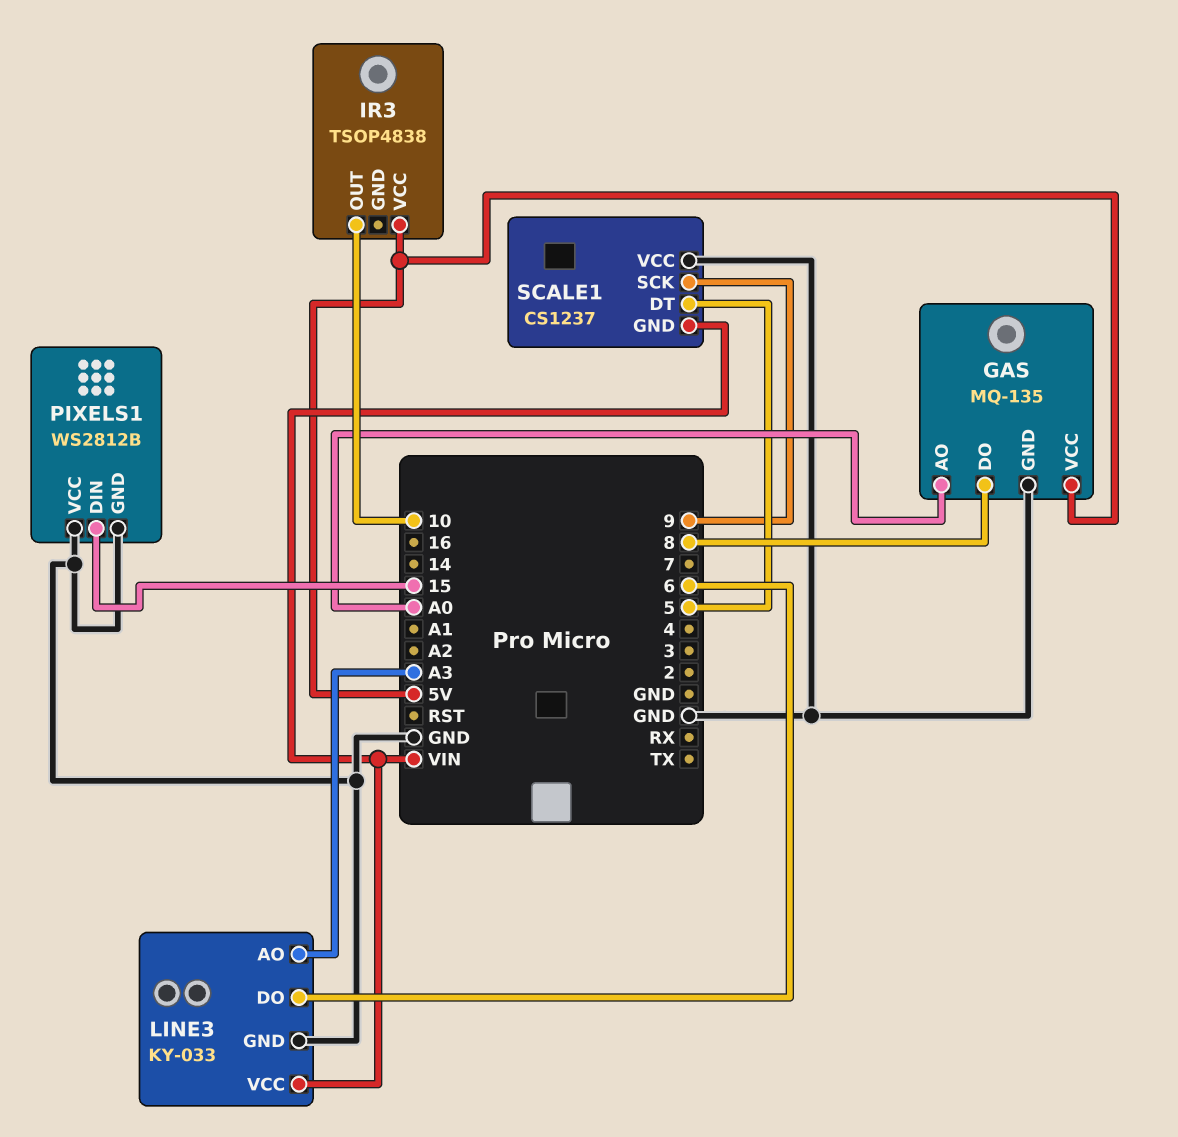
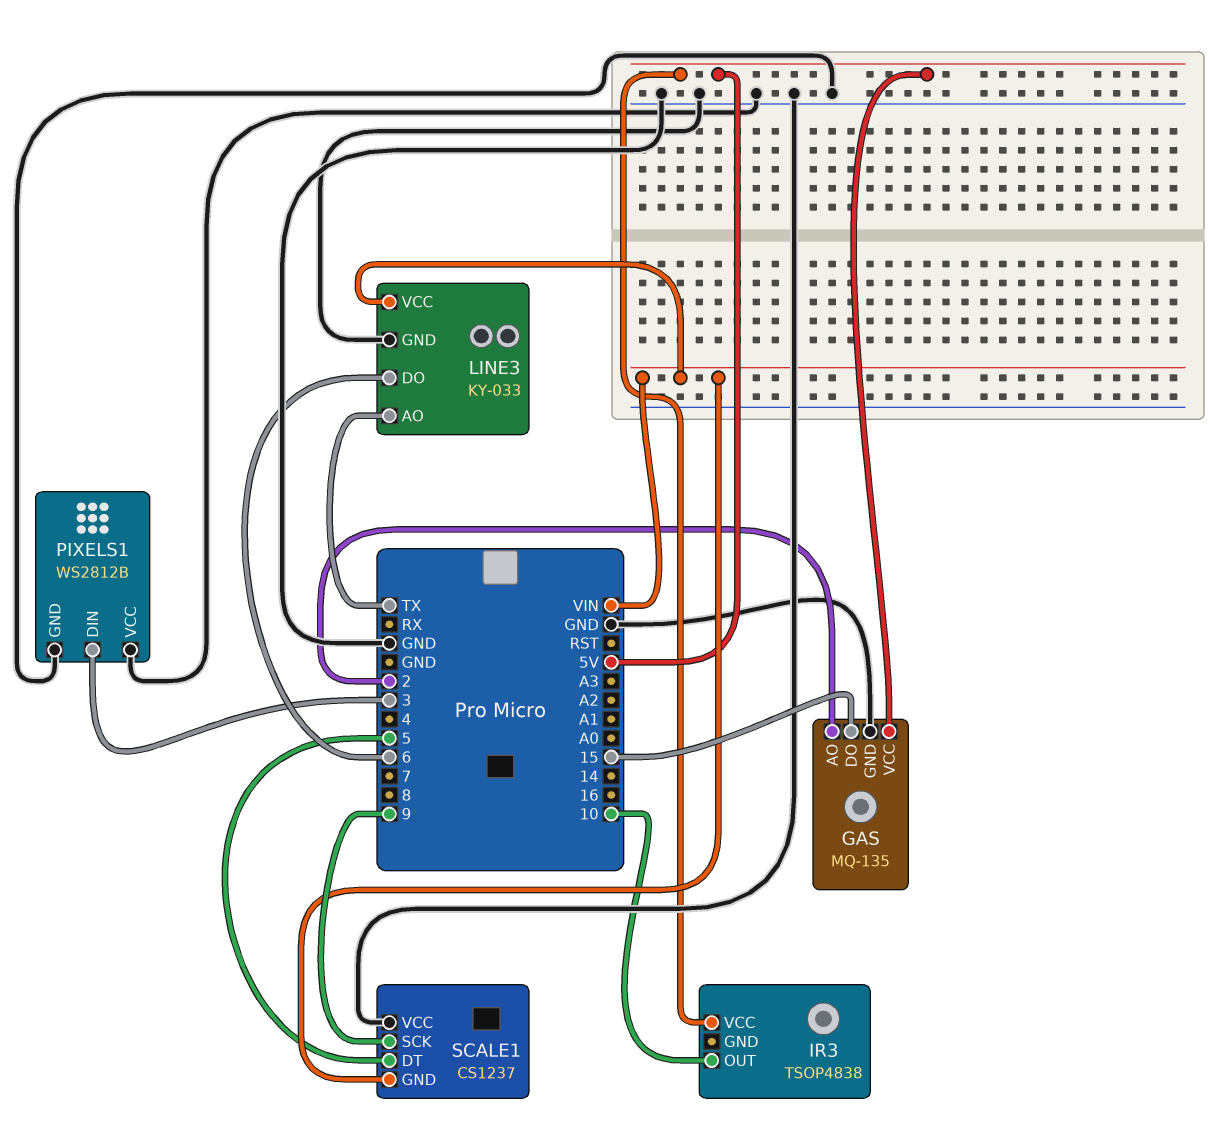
GAS pin AO: A0 -> 2
GAS pin DO: 8 -> 15
LINE3 pin AO: A3 -> TX
PIXELS1 pin DIN: 15 -> 3

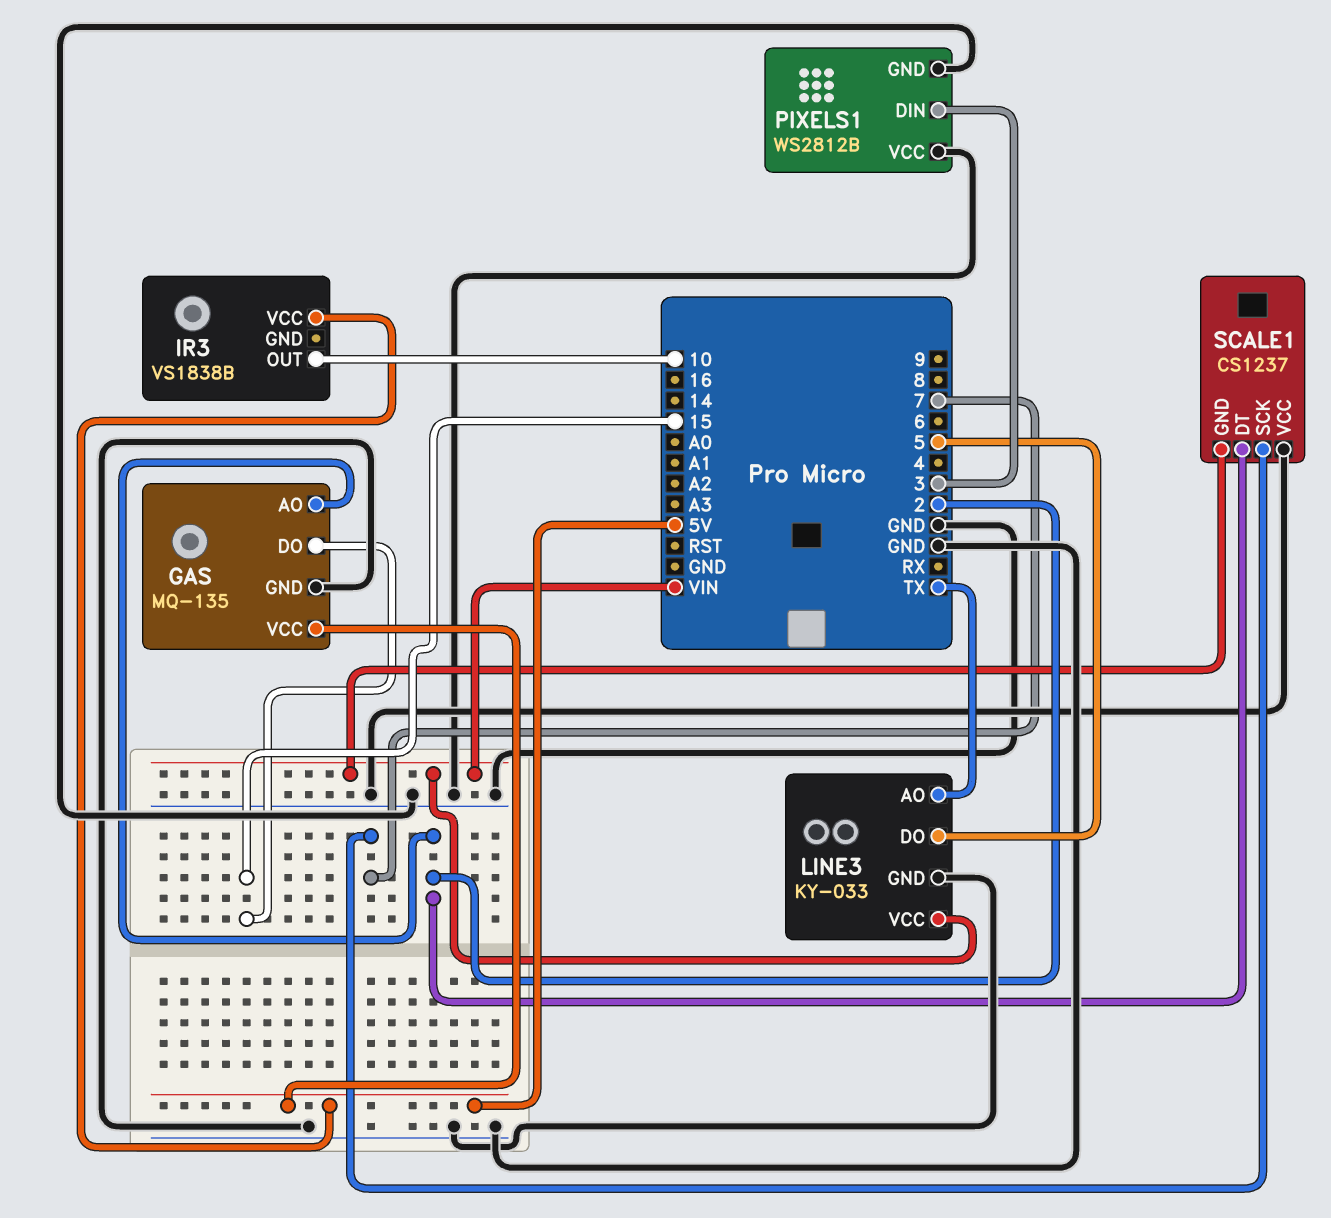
IR3: TSOP4838 -> VS1838B
LINE3 pin DO: 6 -> 5
SCALE1 pin DT: 5 -> 2
SCALE1 pin SCK: 9 -> 7

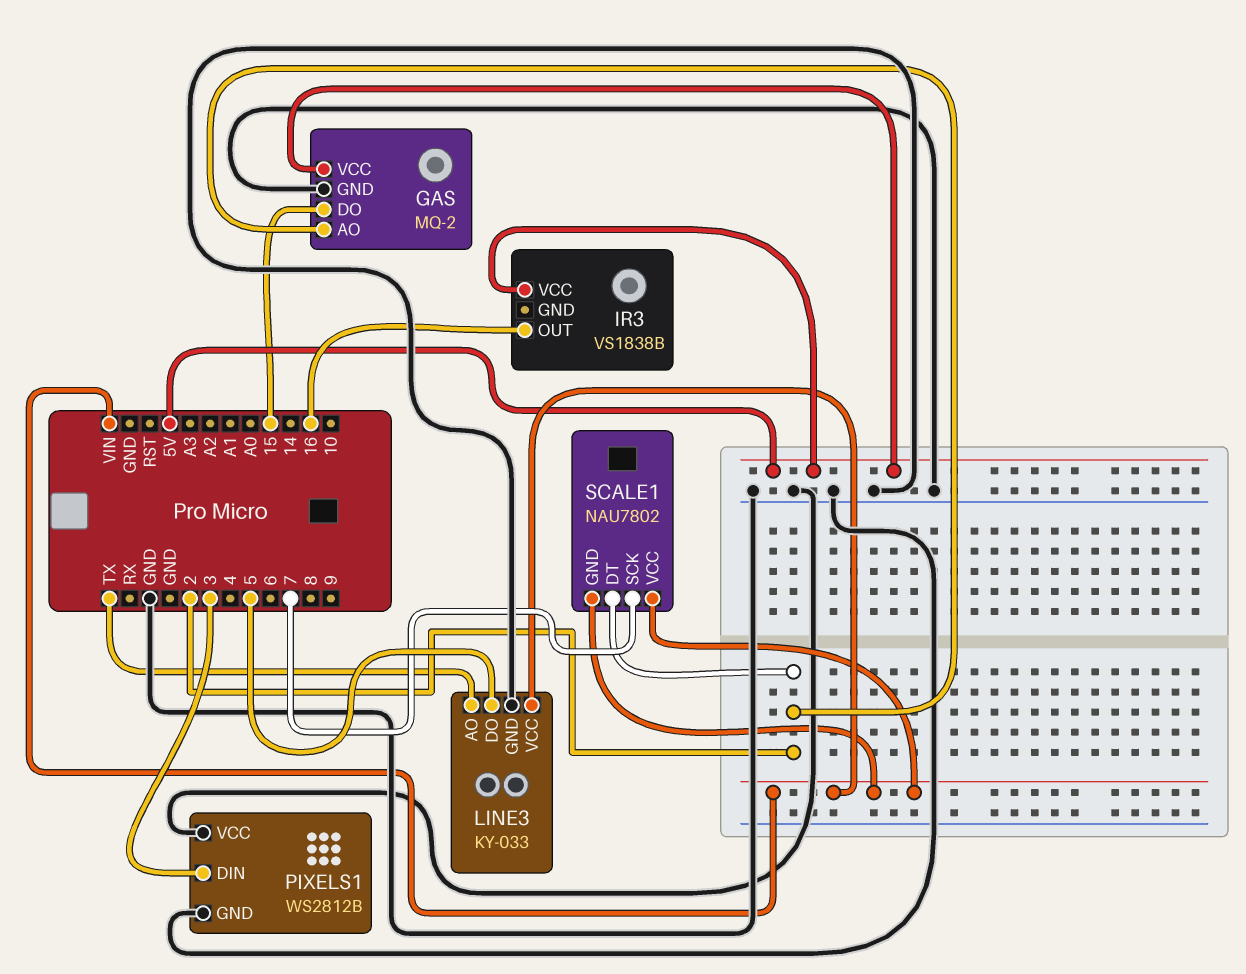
GAS: MQ-135 -> MQ-2
IR3 pin OUT: 10 -> 16
SCALE1: CS1237 -> NAU7802
SCALE1 pin VCC: GND -> VIN

